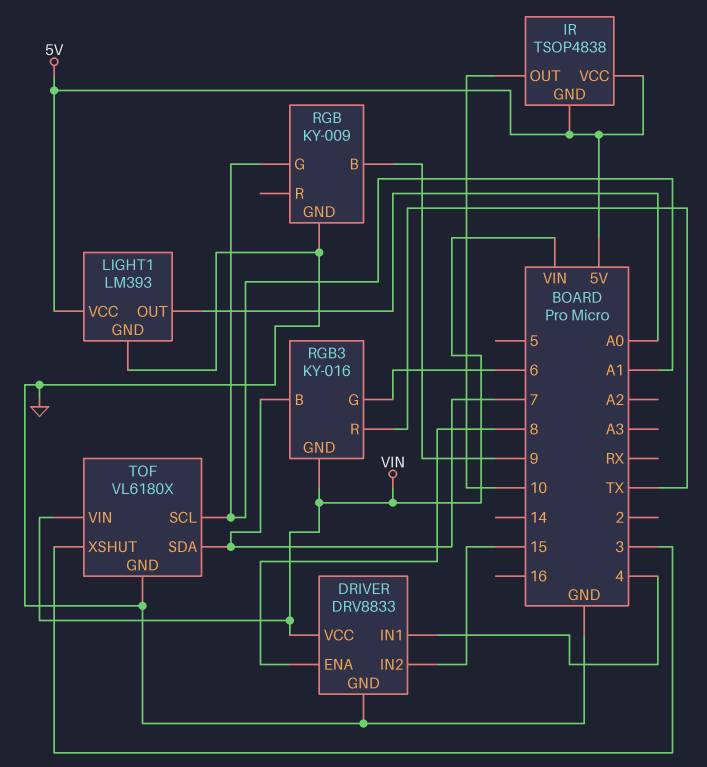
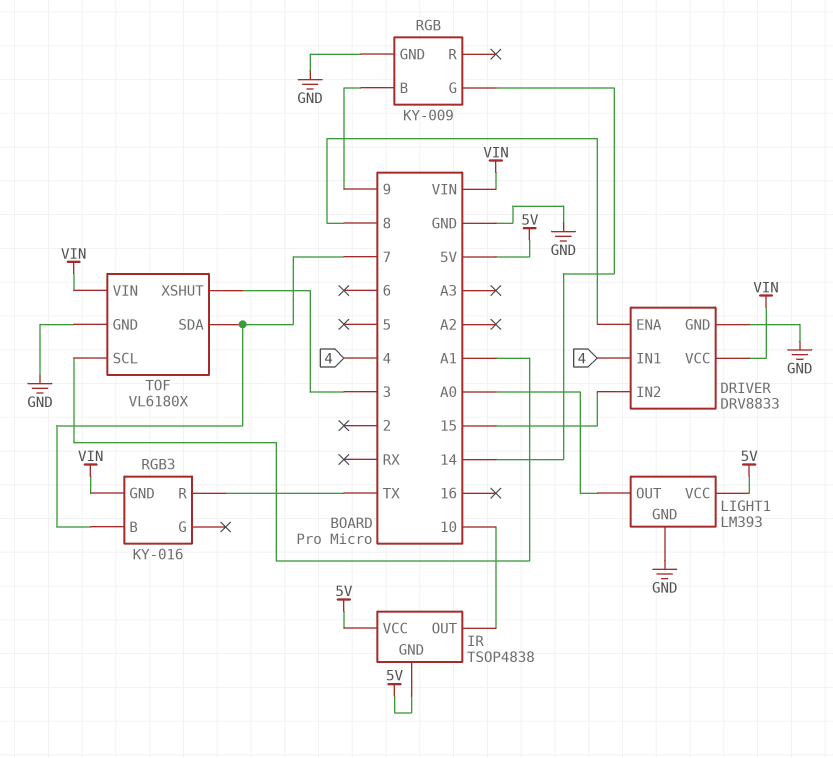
RGB pin G: A1 -> 14
RGB3 pin G: 6 -> none

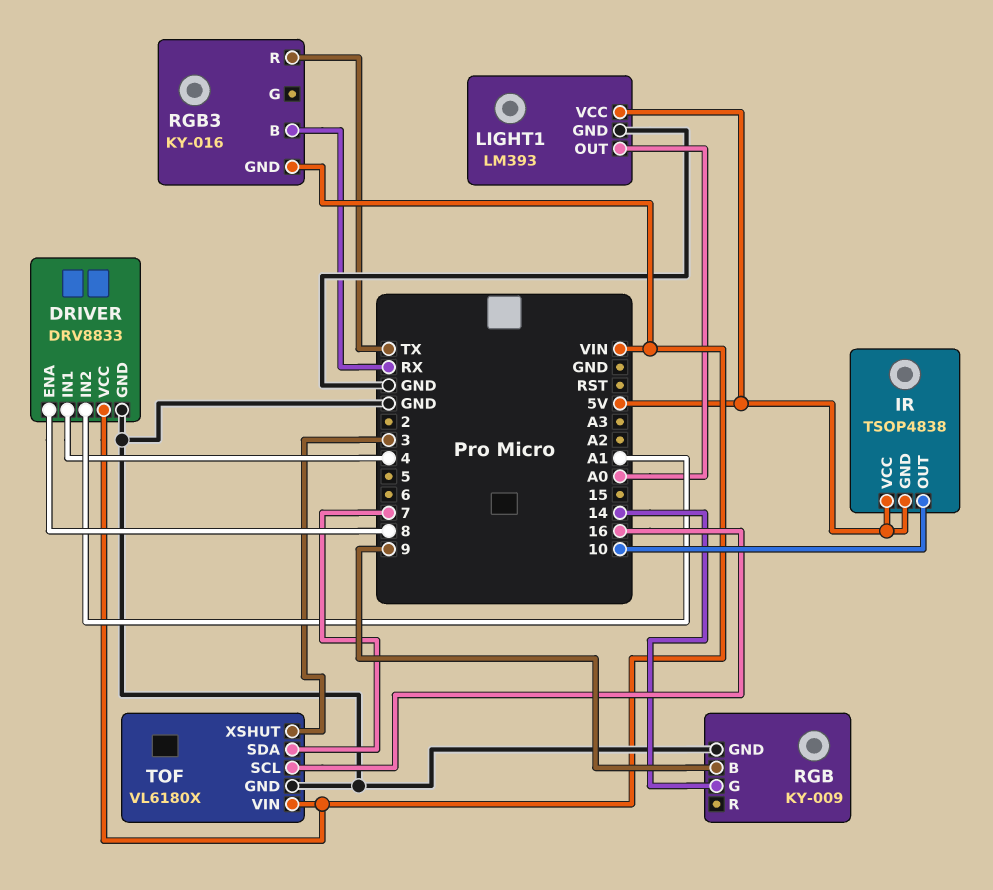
DRIVER pin IN2: 15 -> A1
RGB3 pin B: 7 -> RX
TOF pin SCL: A1 -> 16

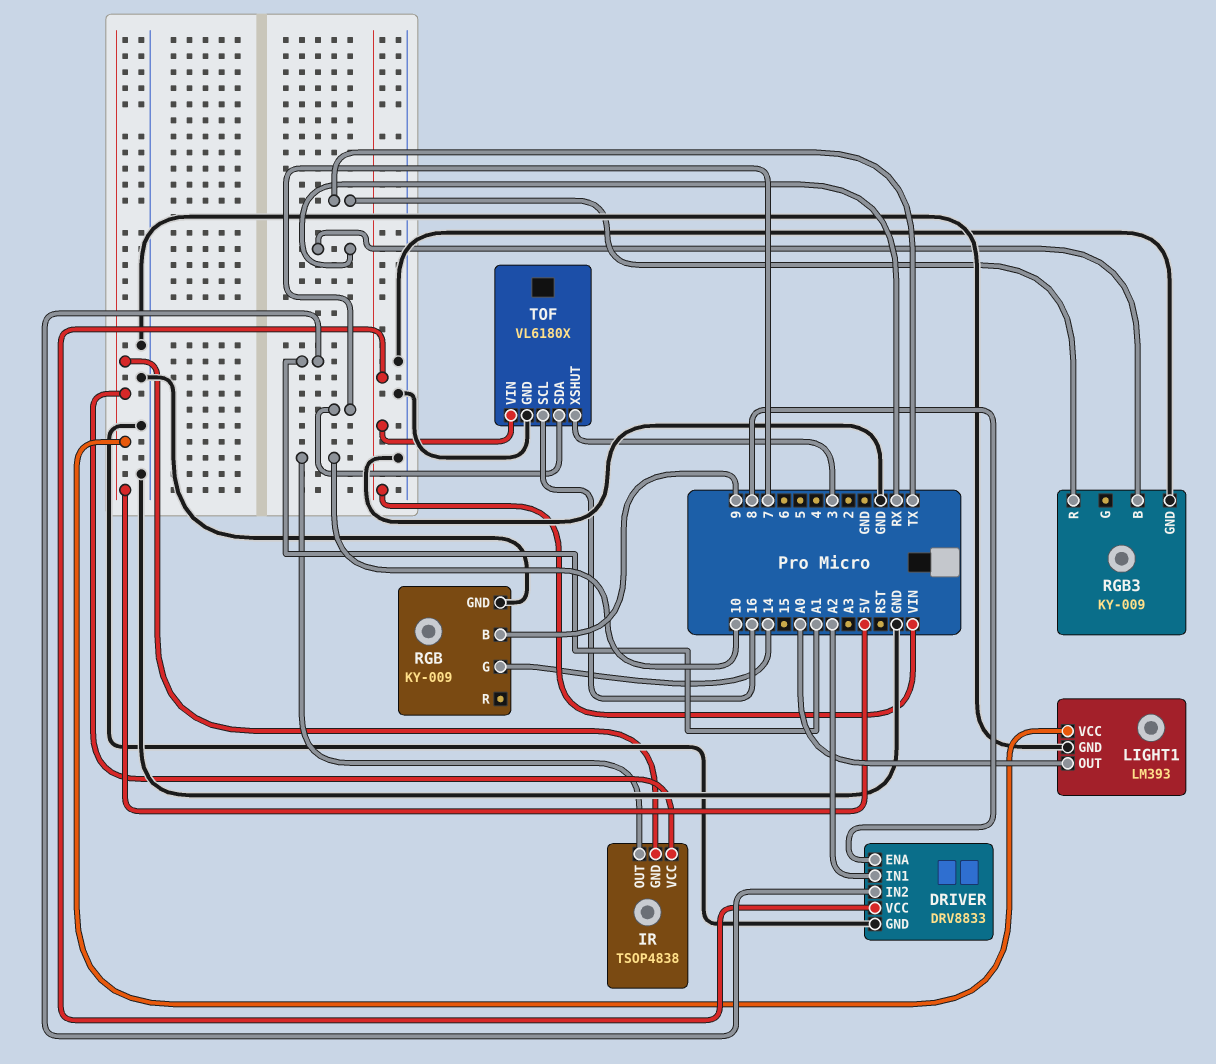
DRIVER pin IN1: 4 -> A2
RGB3: KY-016 -> KY-009
RGB3 pin GND: VIN -> GND

